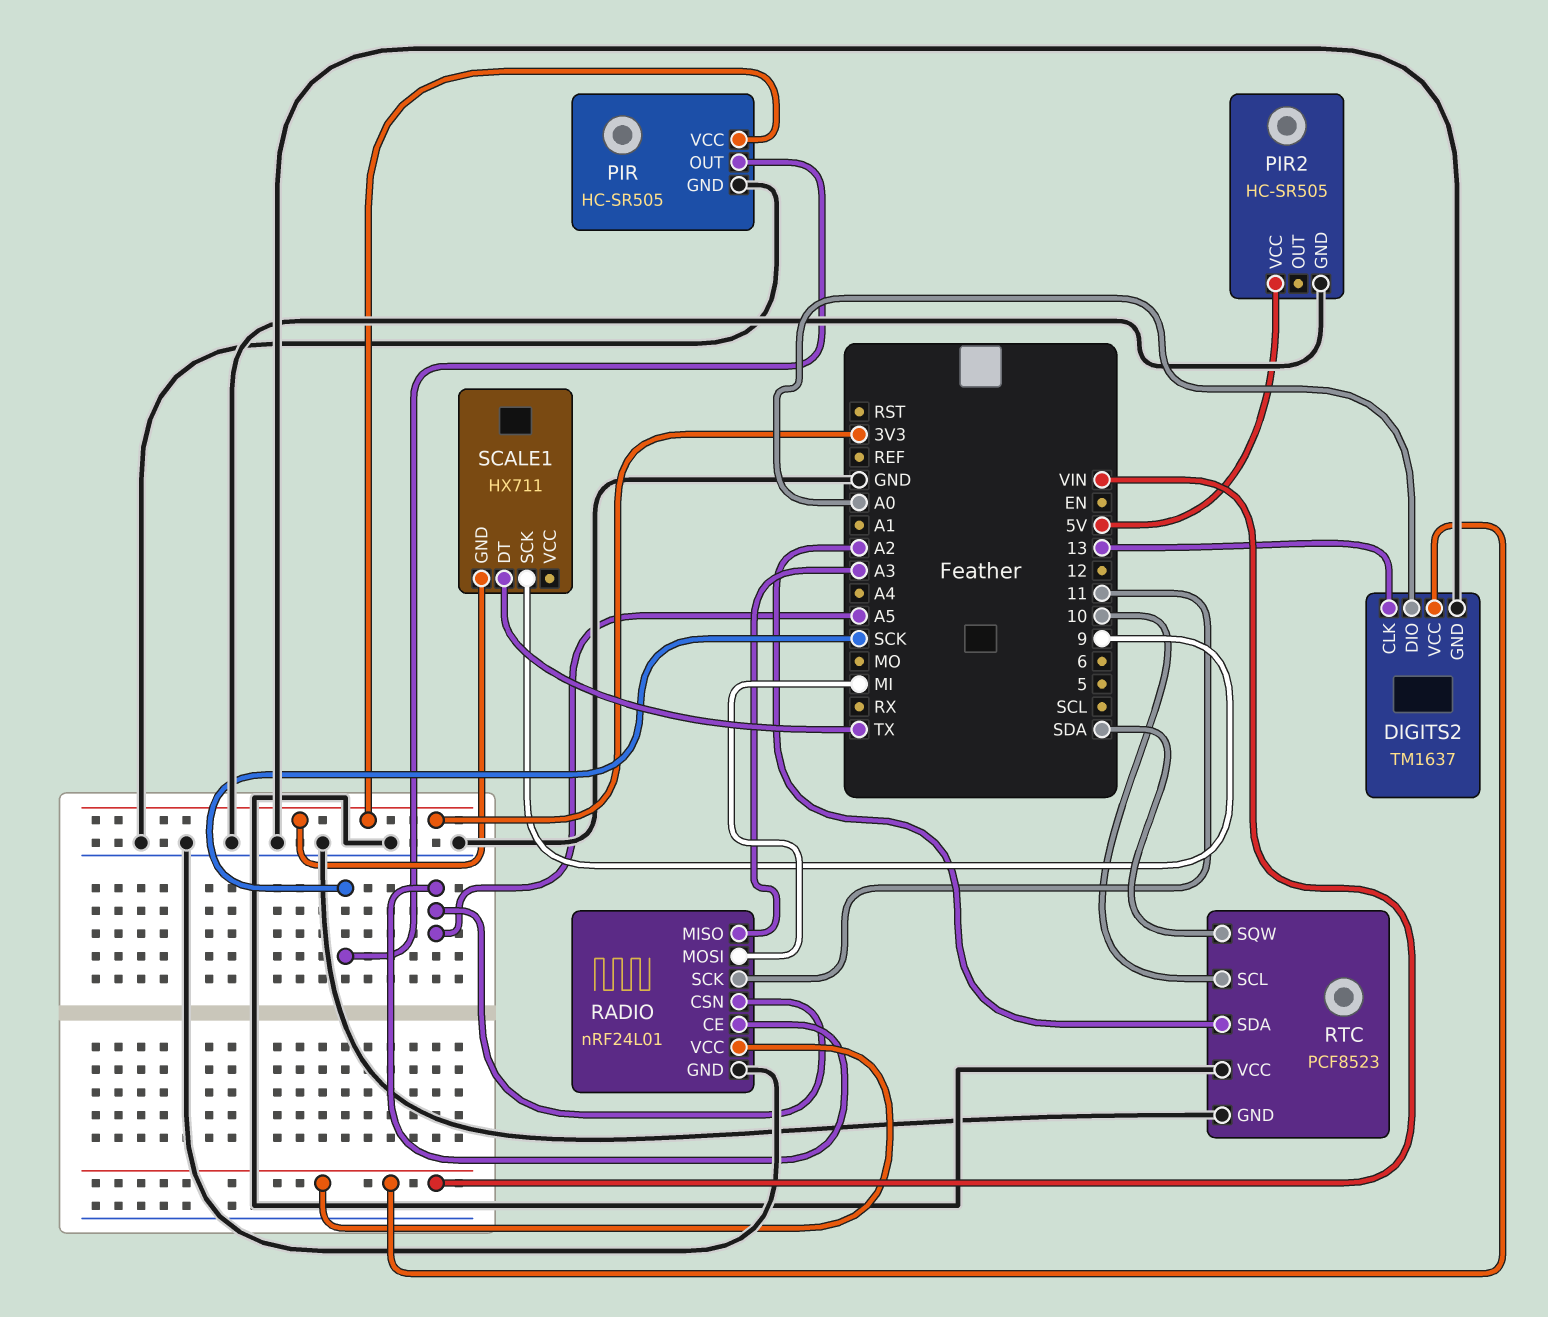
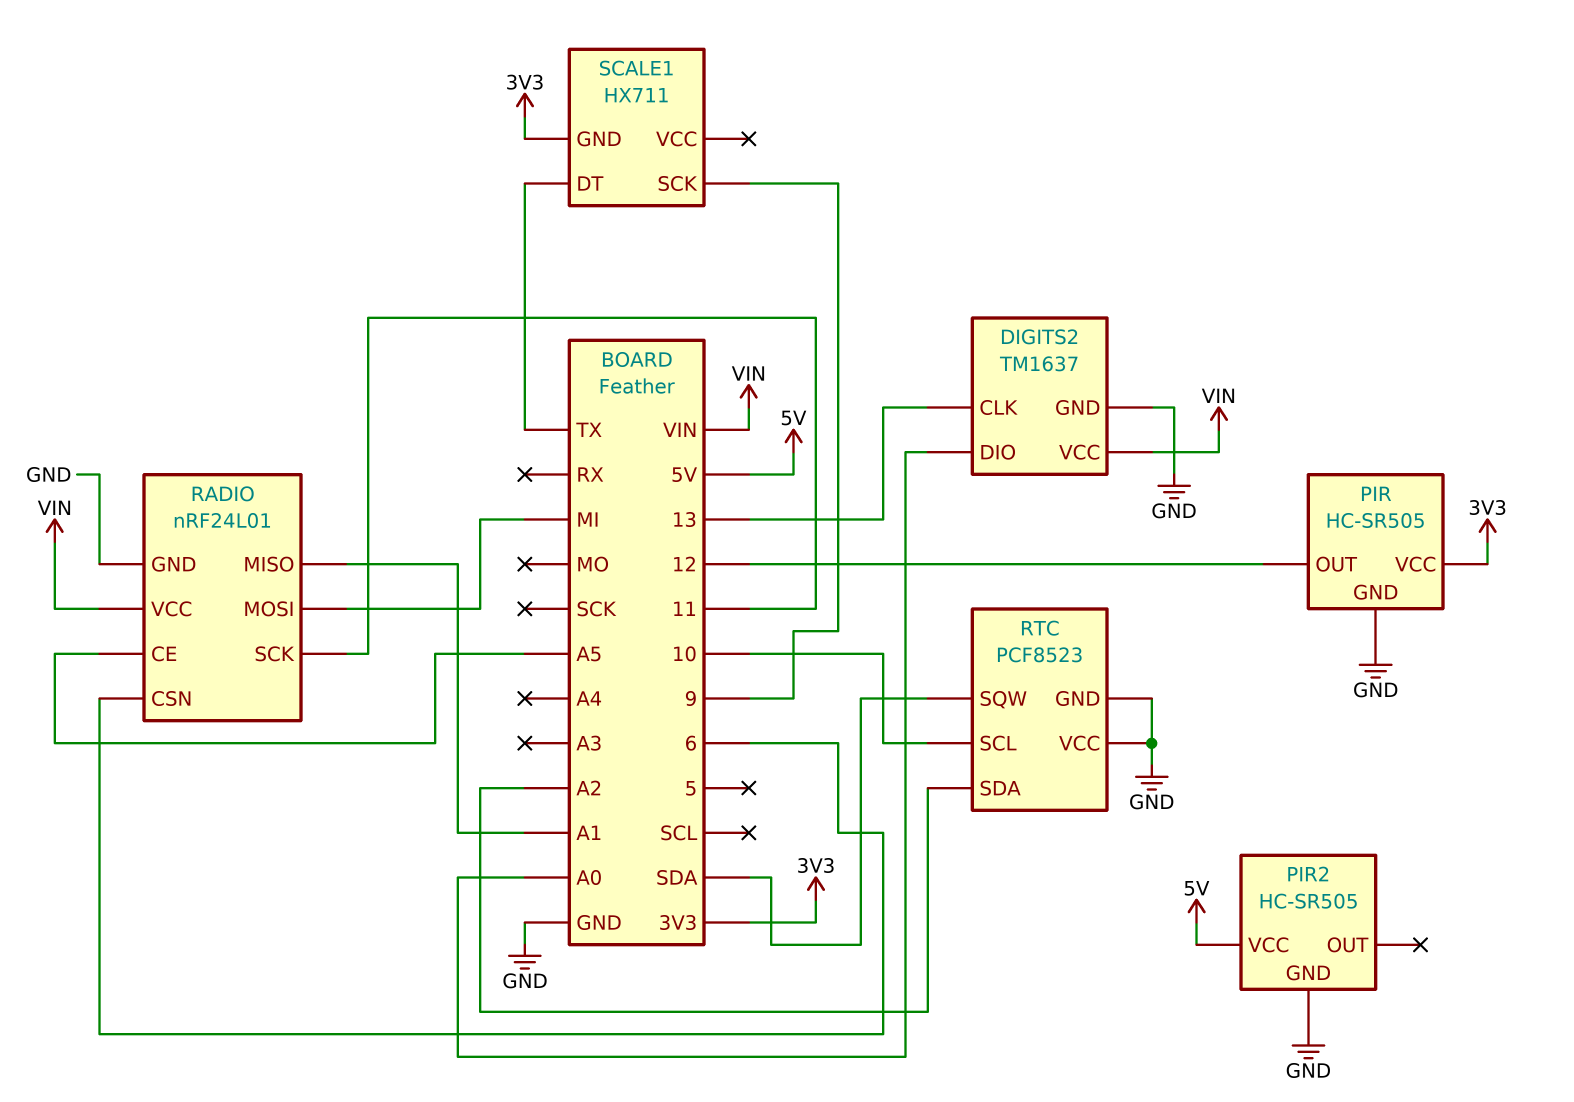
PIR pin OUT: SCK -> 12
RADIO pin CSN: A5 -> 6
RADIO pin MISO: A3 -> A1

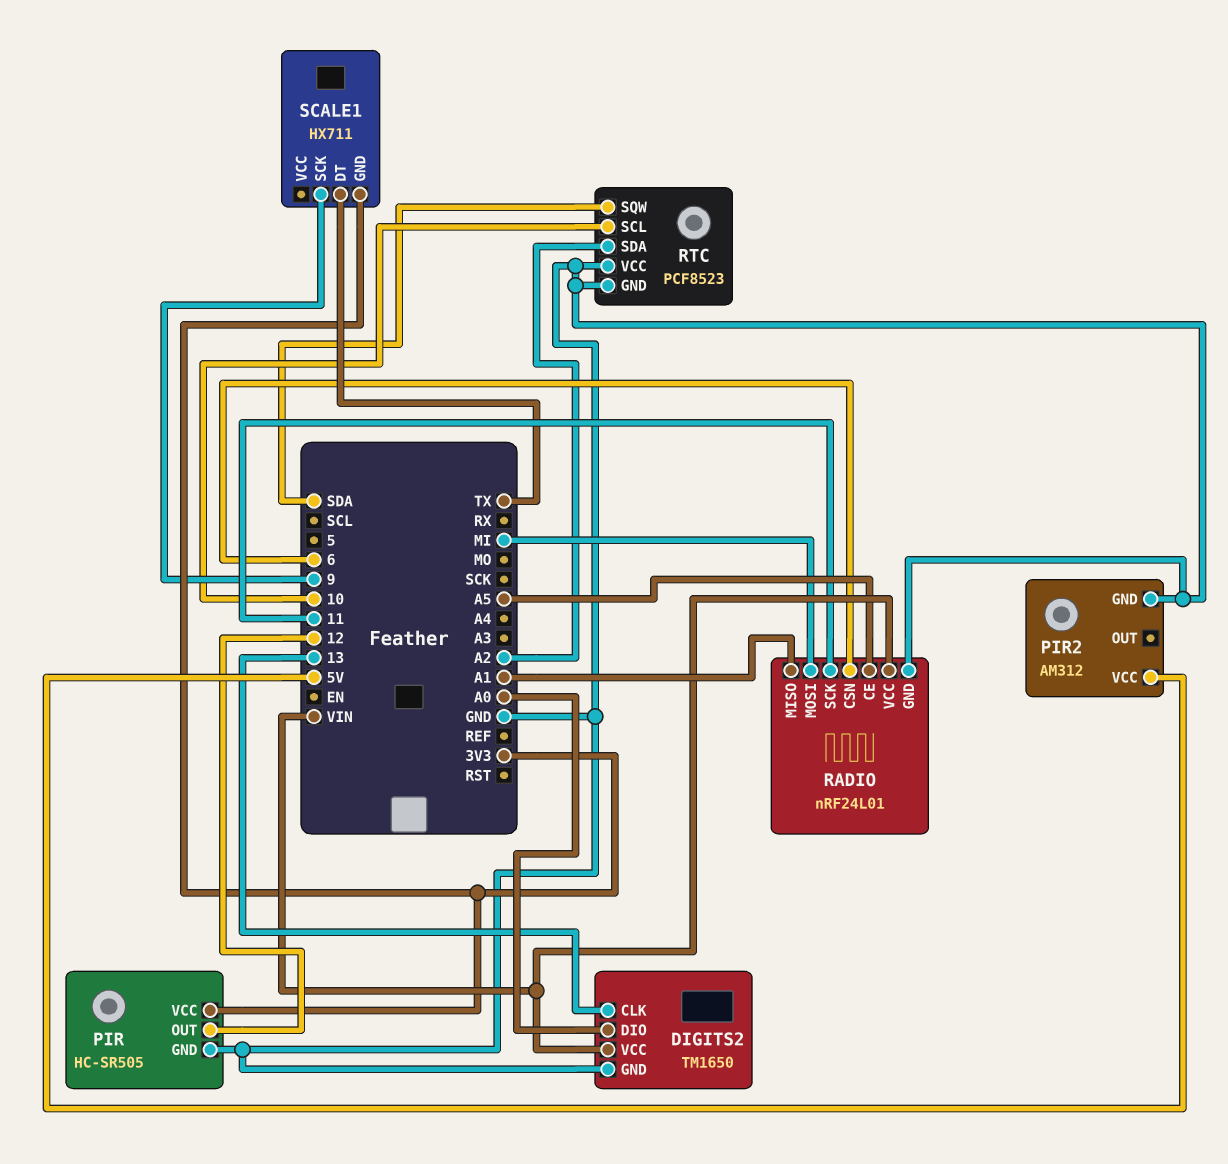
DIGITS2: TM1637 -> TM1650
PIR2: HC-SR505 -> AM312

